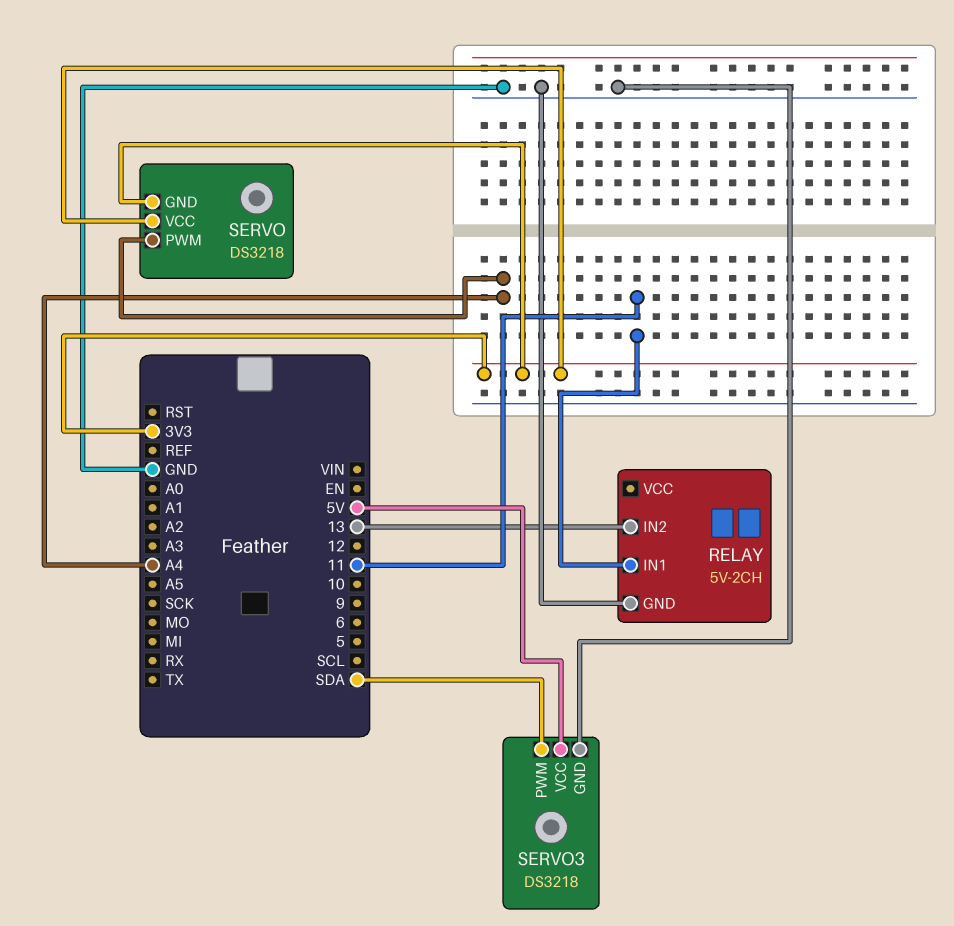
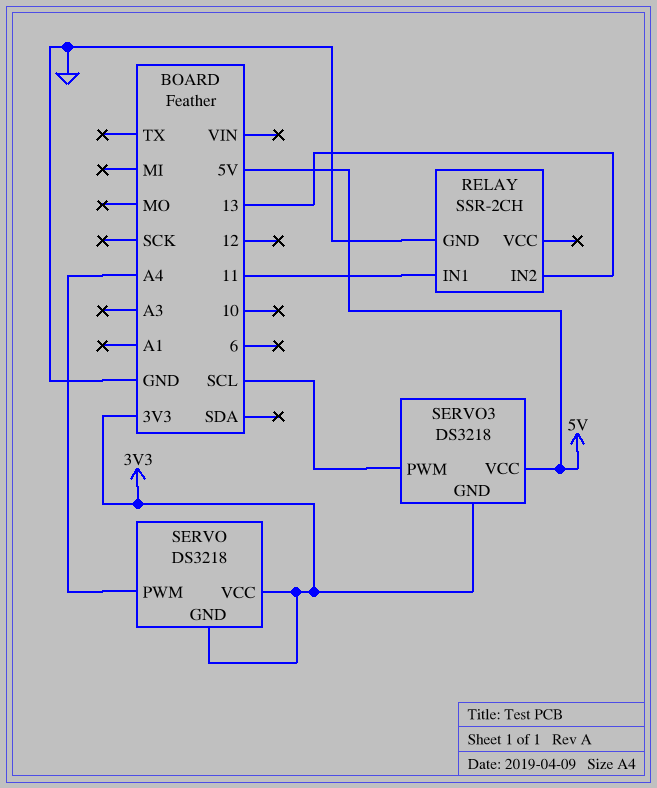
RELAY: 5V-2CH -> SSR-2CH
SERVO3 pin GND: GND -> 3V3
SERVO3 pin PWM: SDA -> SCL

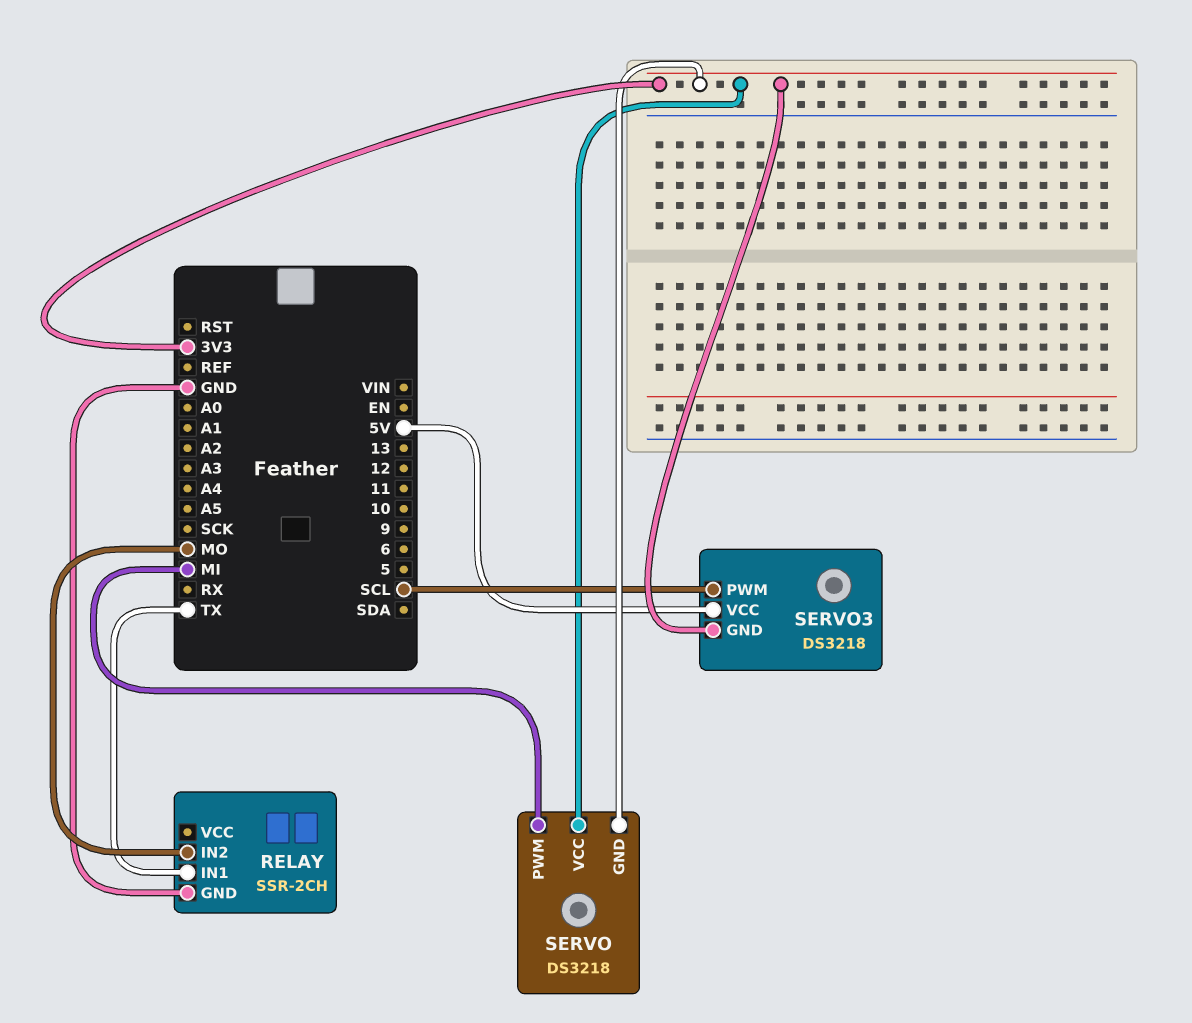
RELAY pin IN1: 11 -> TX
RELAY pin IN2: 13 -> MO
SERVO pin PWM: A4 -> MI

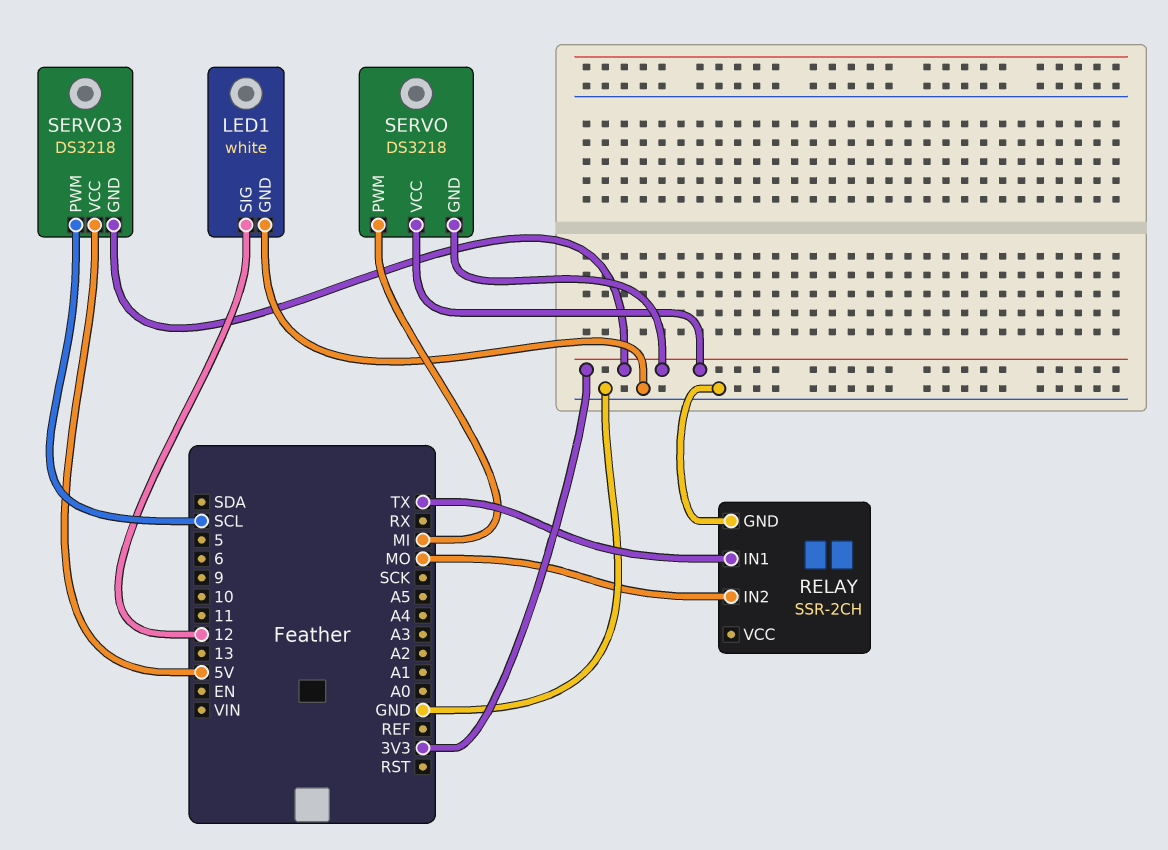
LED1: none -> white
LED1 pin GND: none -> GND
LED1 pin SIG: none -> 12

